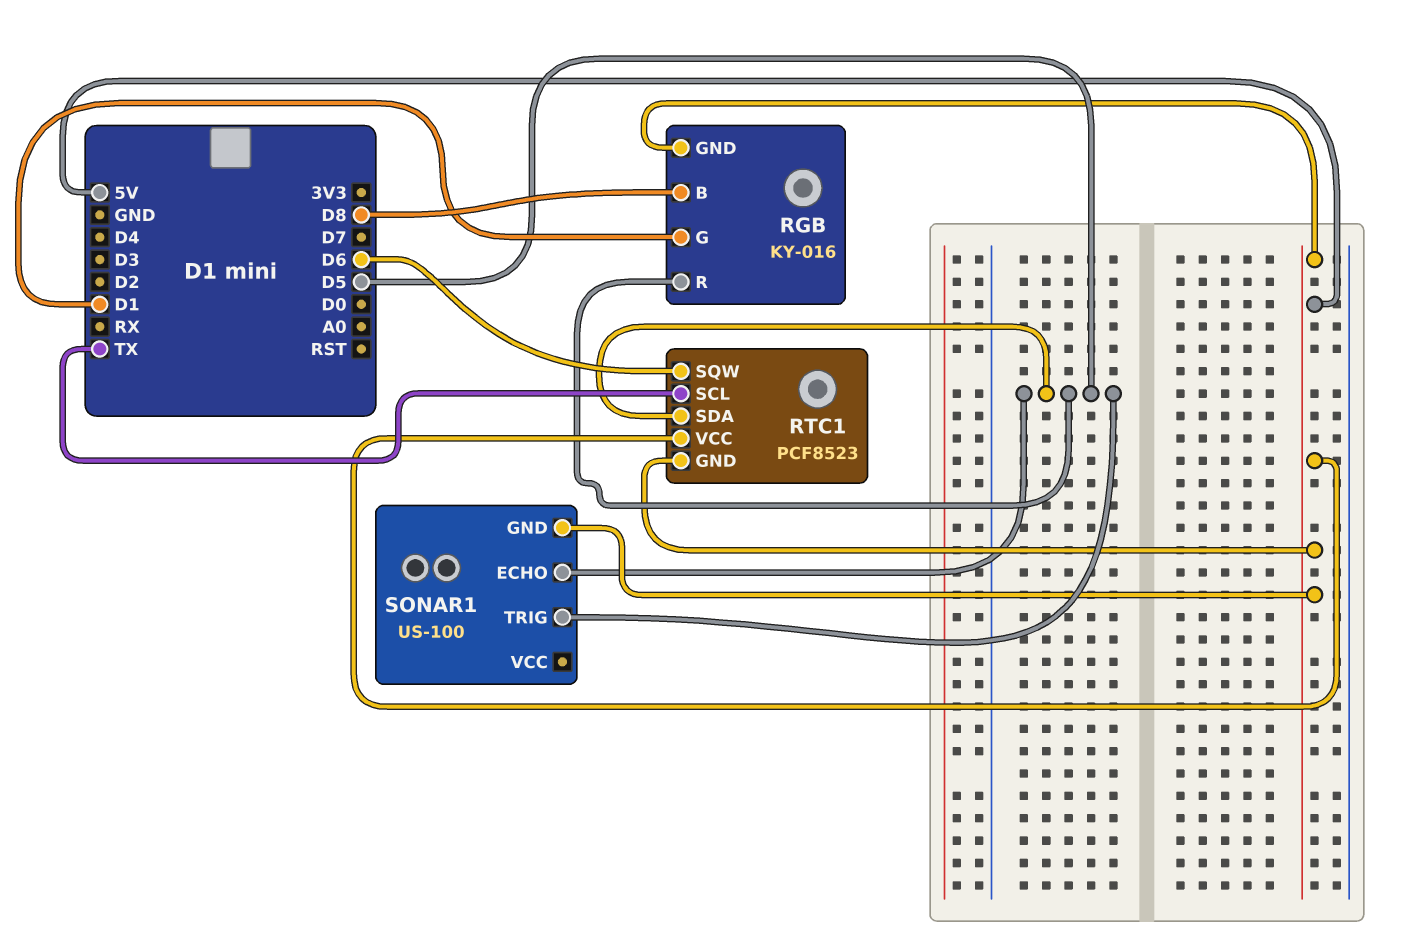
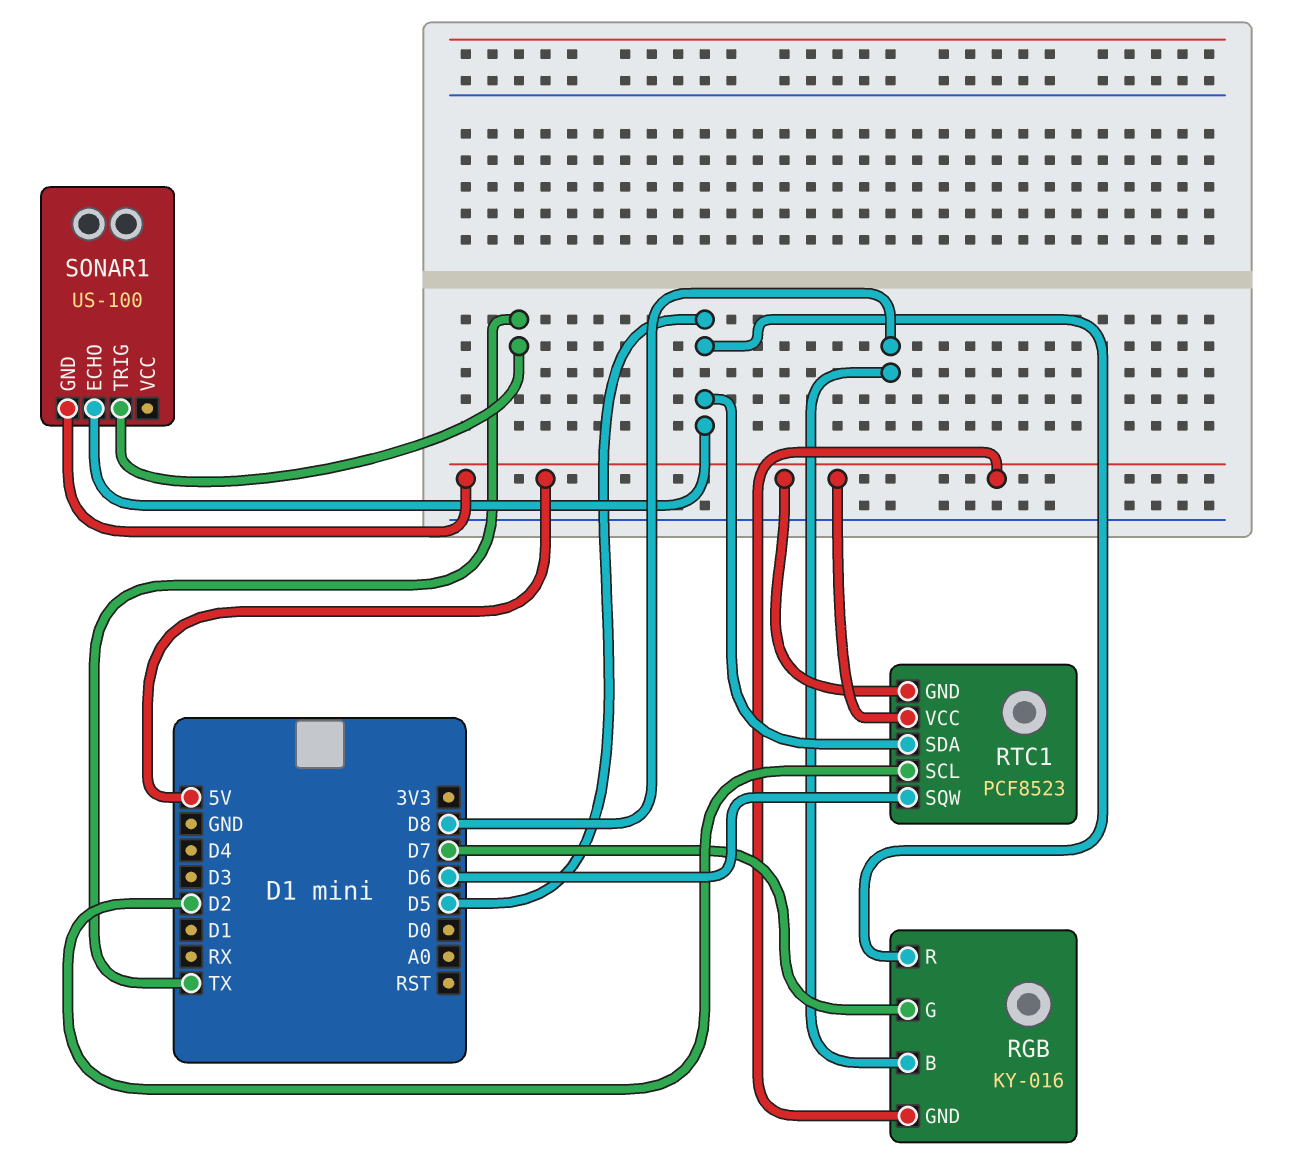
RGB pin G: D1 -> D7
RTC1 pin SCL: TX -> D2
SONAR1 pin TRIG: D5 -> TX

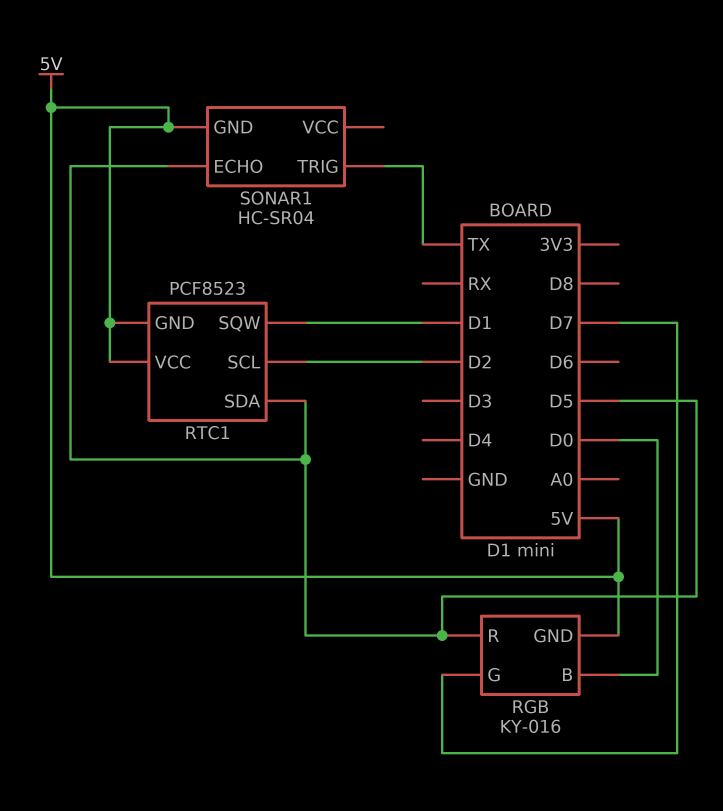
RGB pin B: D8 -> D0
RTC1 pin SQW: D6 -> D1
SONAR1: US-100 -> HC-SR04

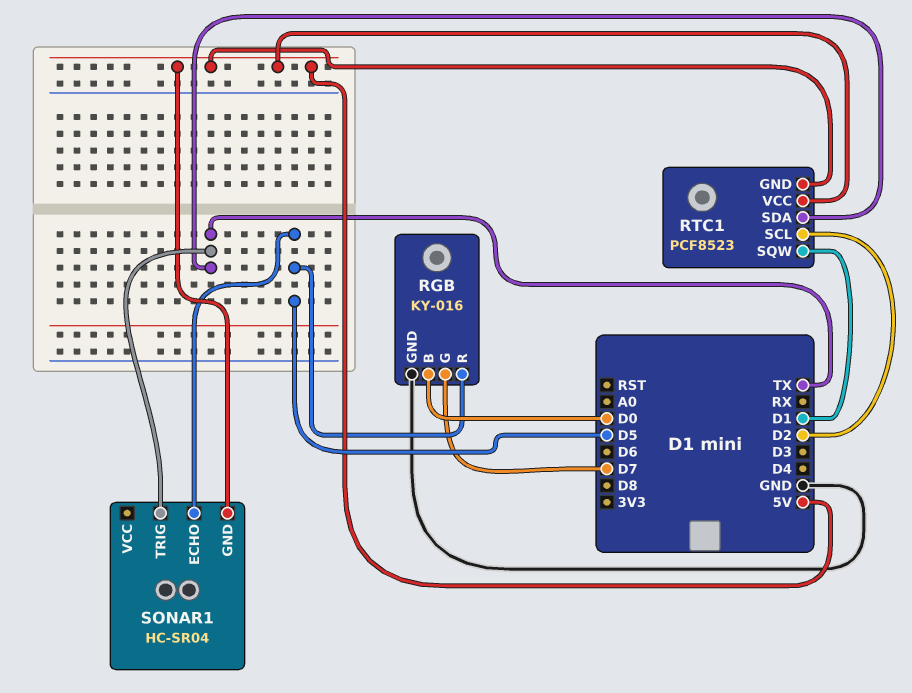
RGB pin GND: 5V -> GND
RTC1 pin SDA: D5 -> TX

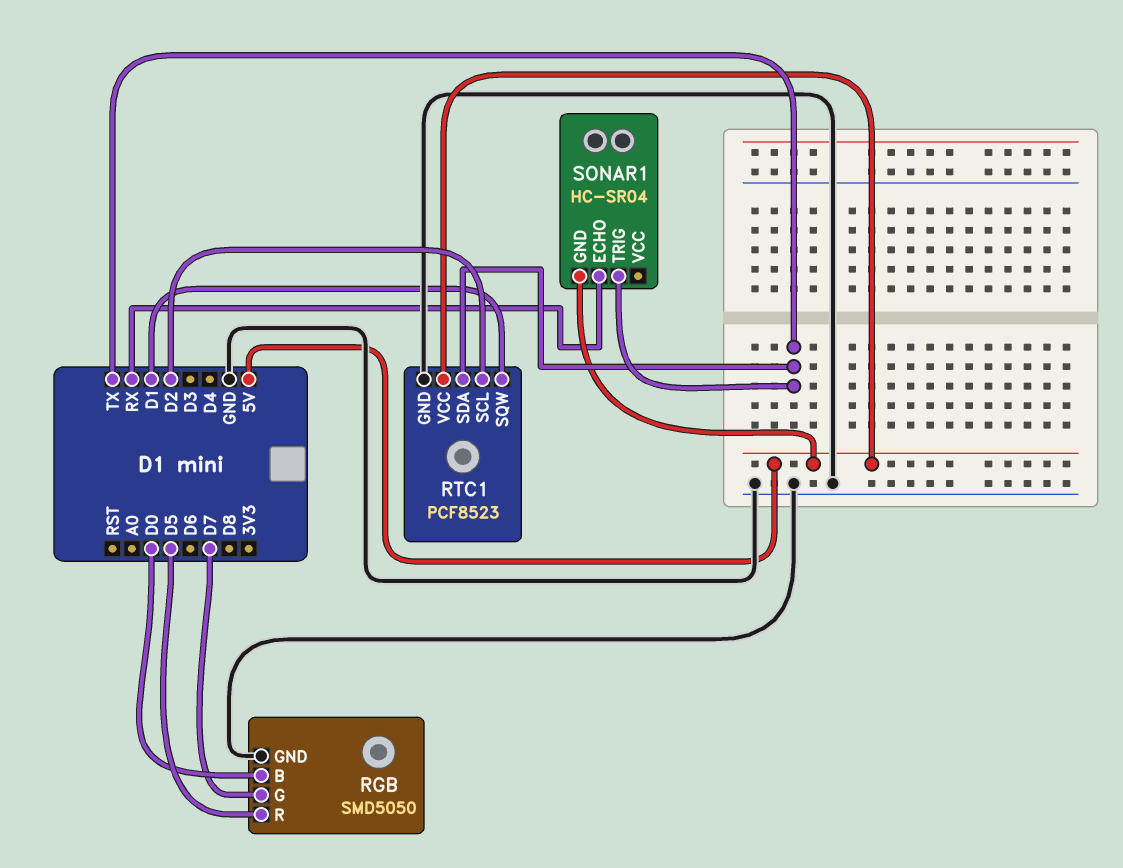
RGB: KY-016 -> SMD5050
RTC1 pin GND: 5V -> GND
SONAR1 pin ECHO: D5 -> RX

